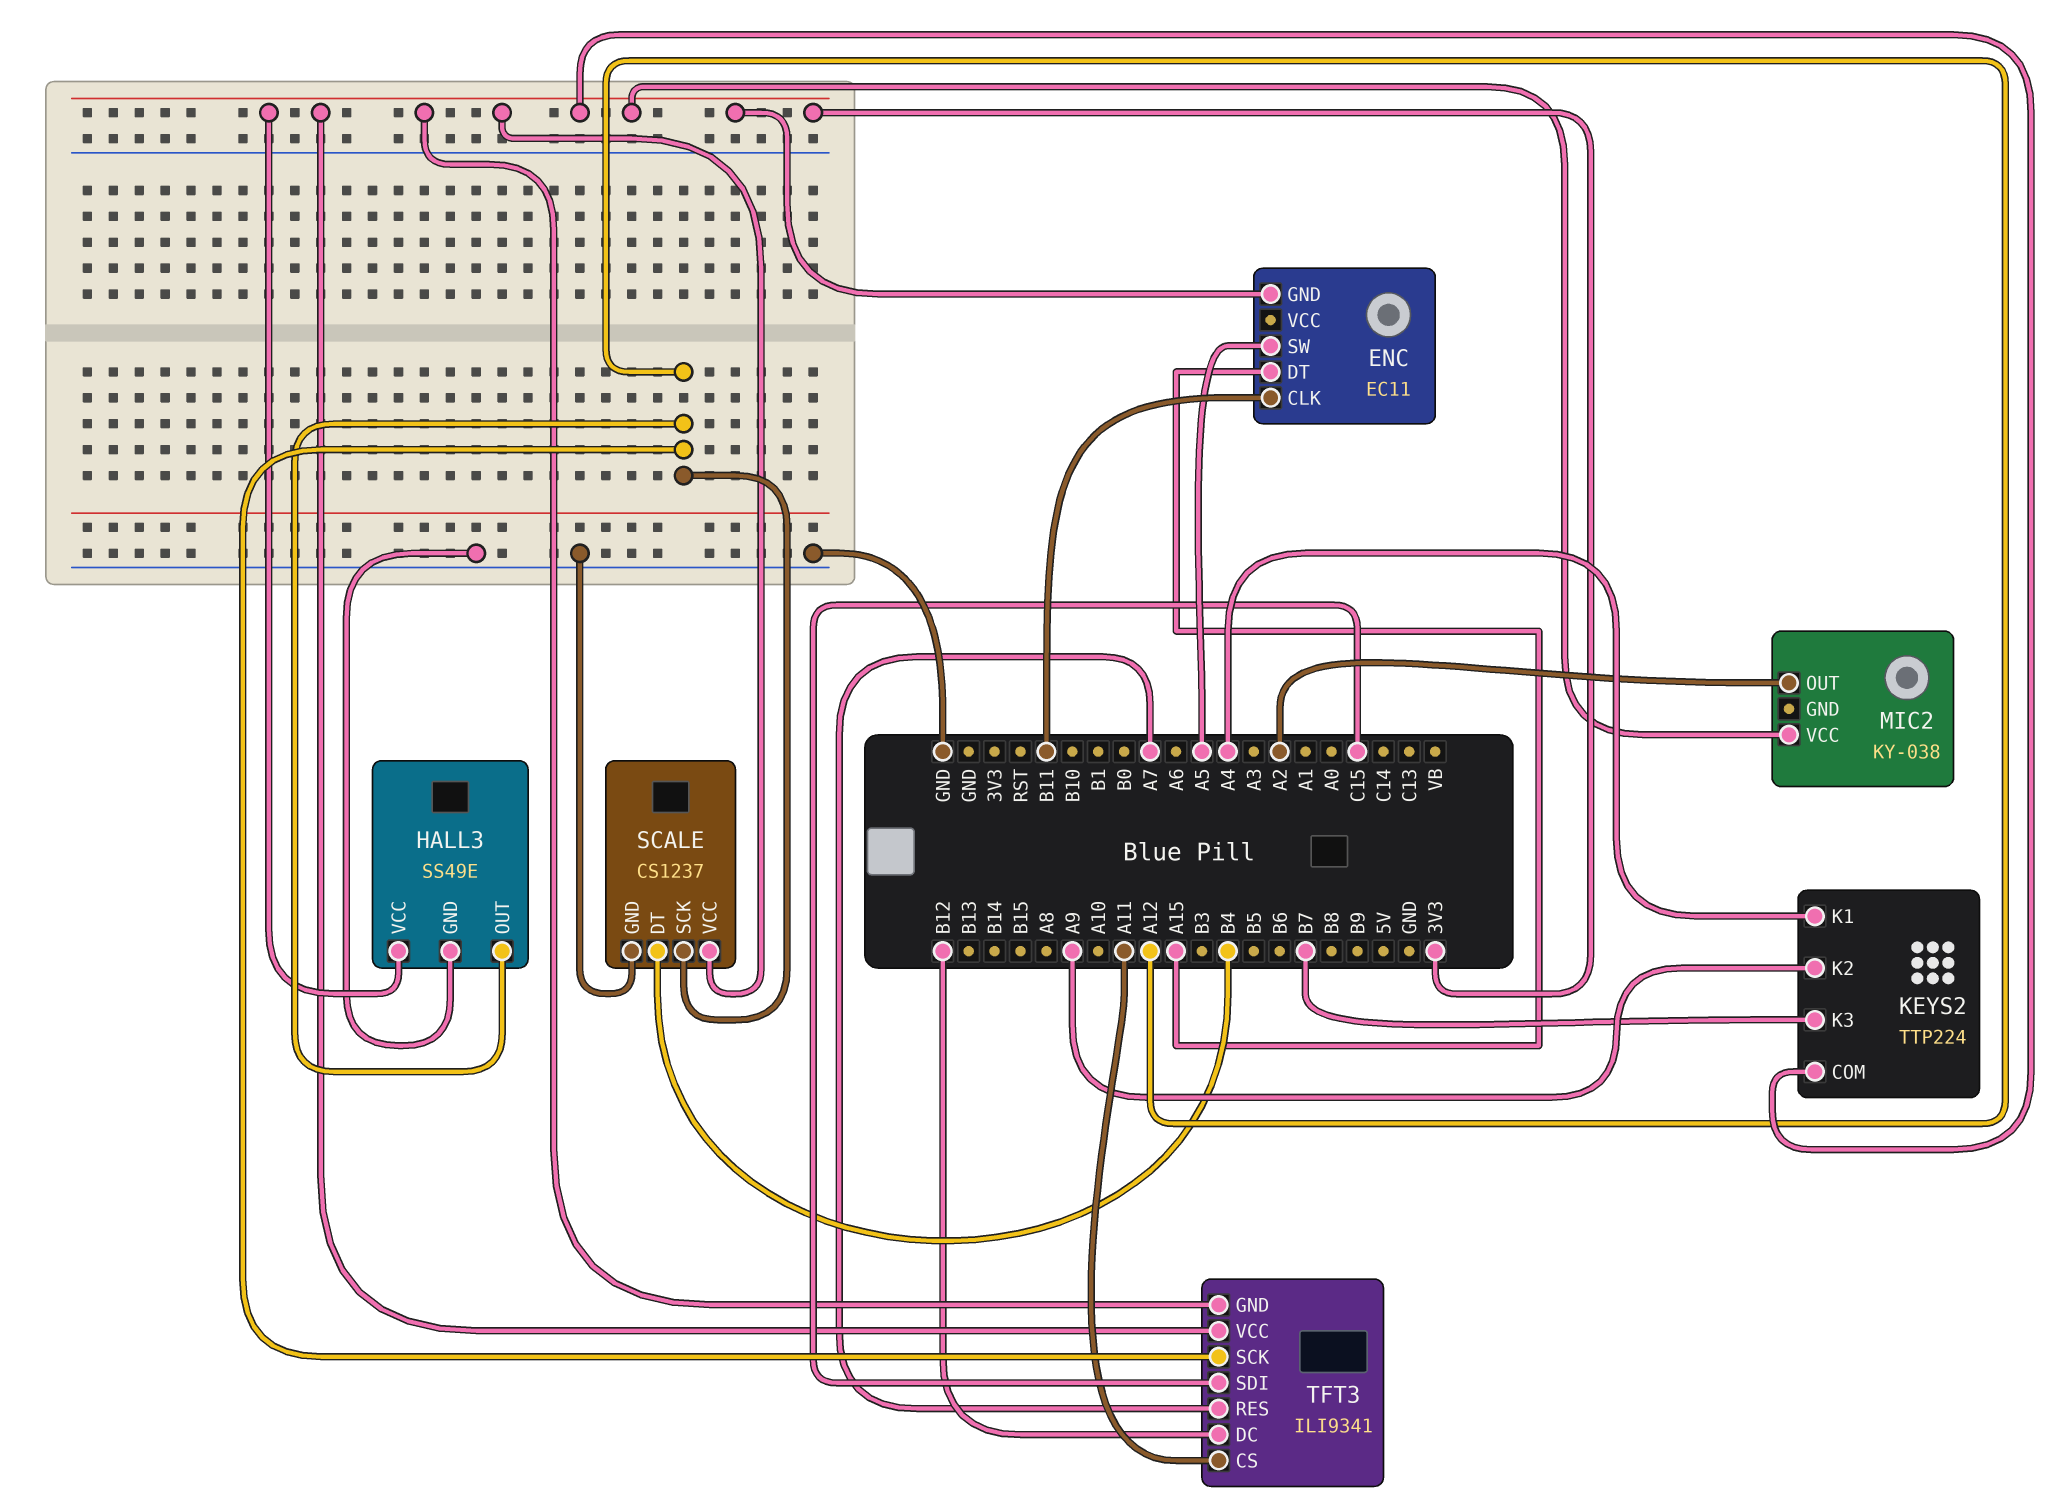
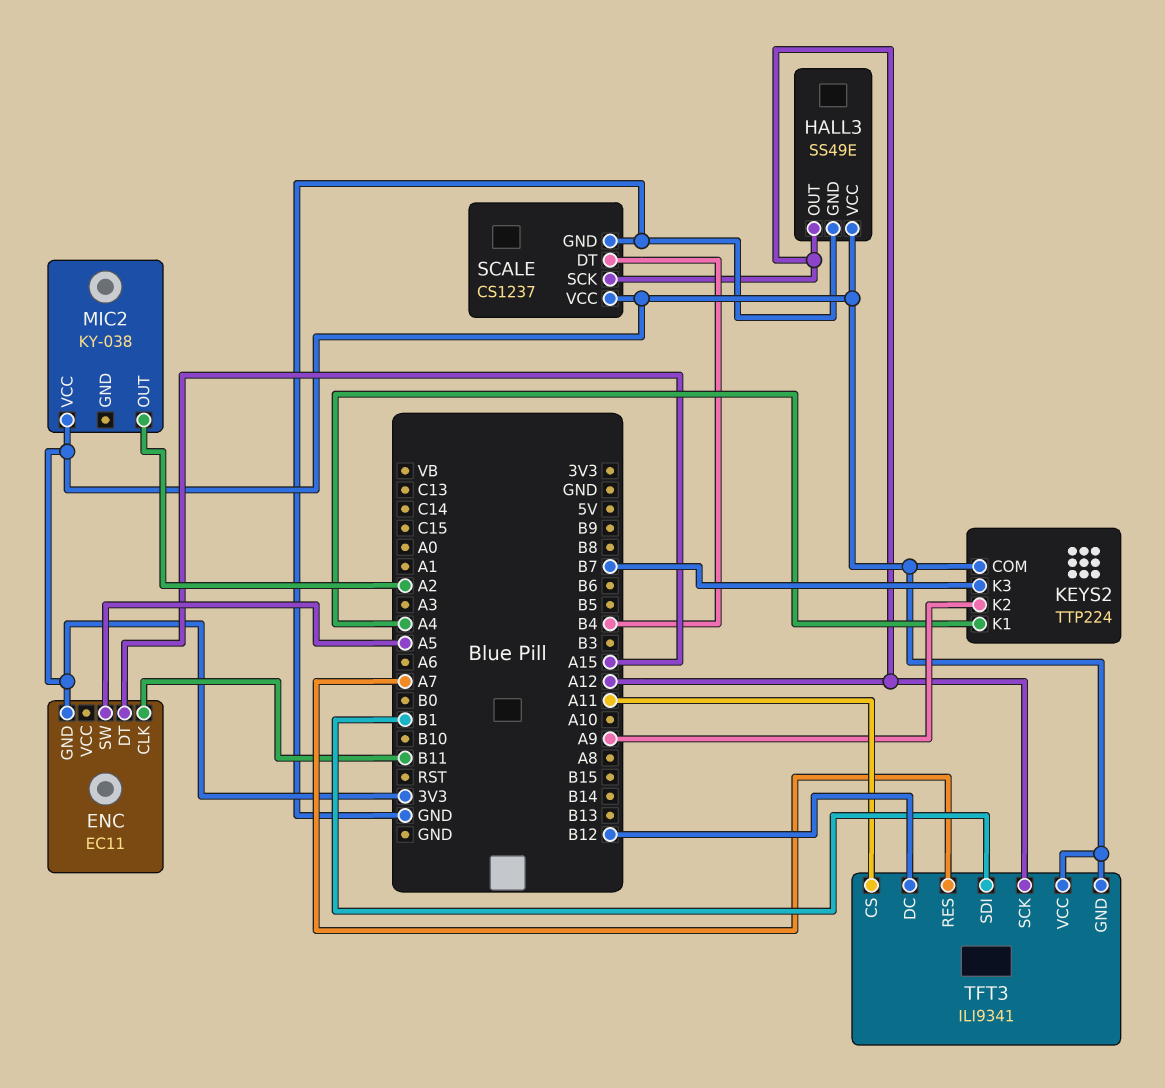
TFT3 pin SDI: C15 -> B1

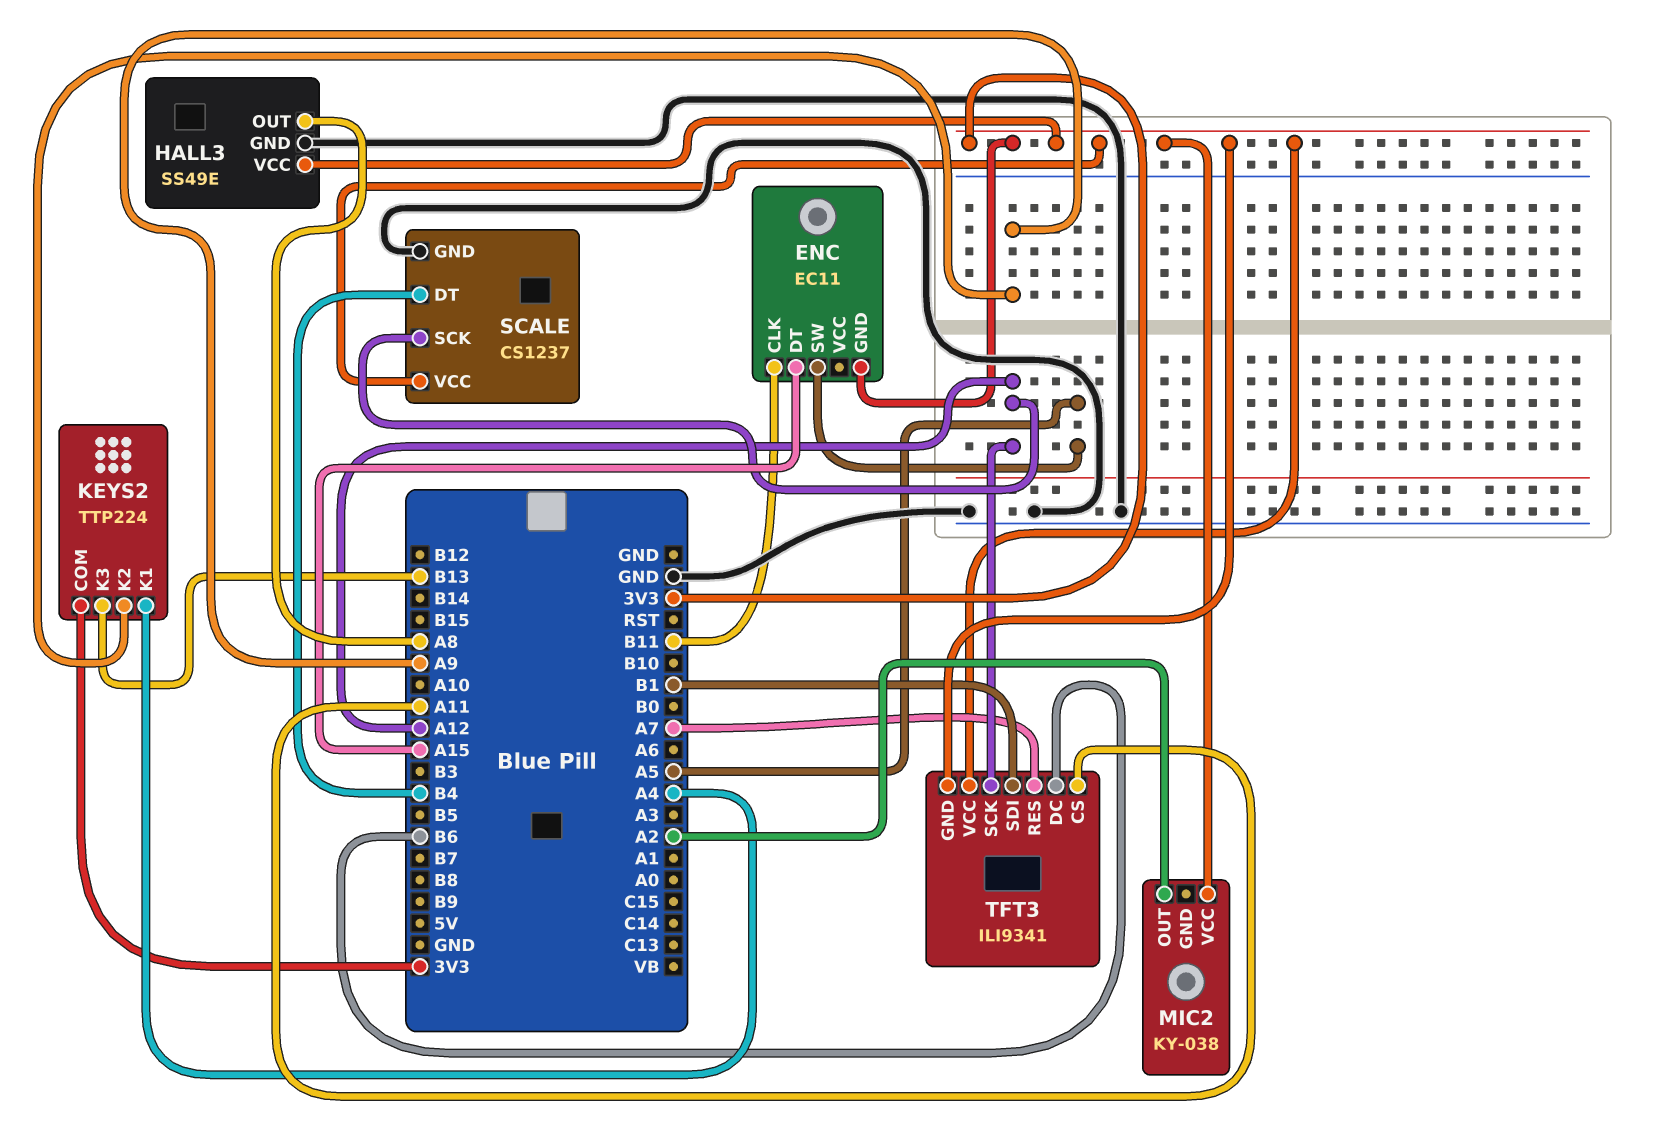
HALL3 pin OUT: A12 -> A8
KEYS2 pin K3: B7 -> B13
TFT3 pin DC: B12 -> B6

